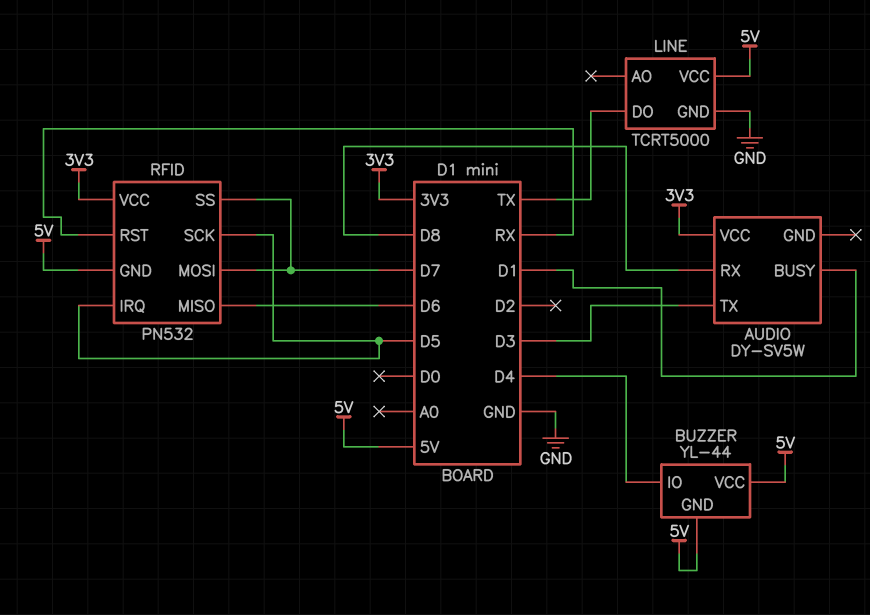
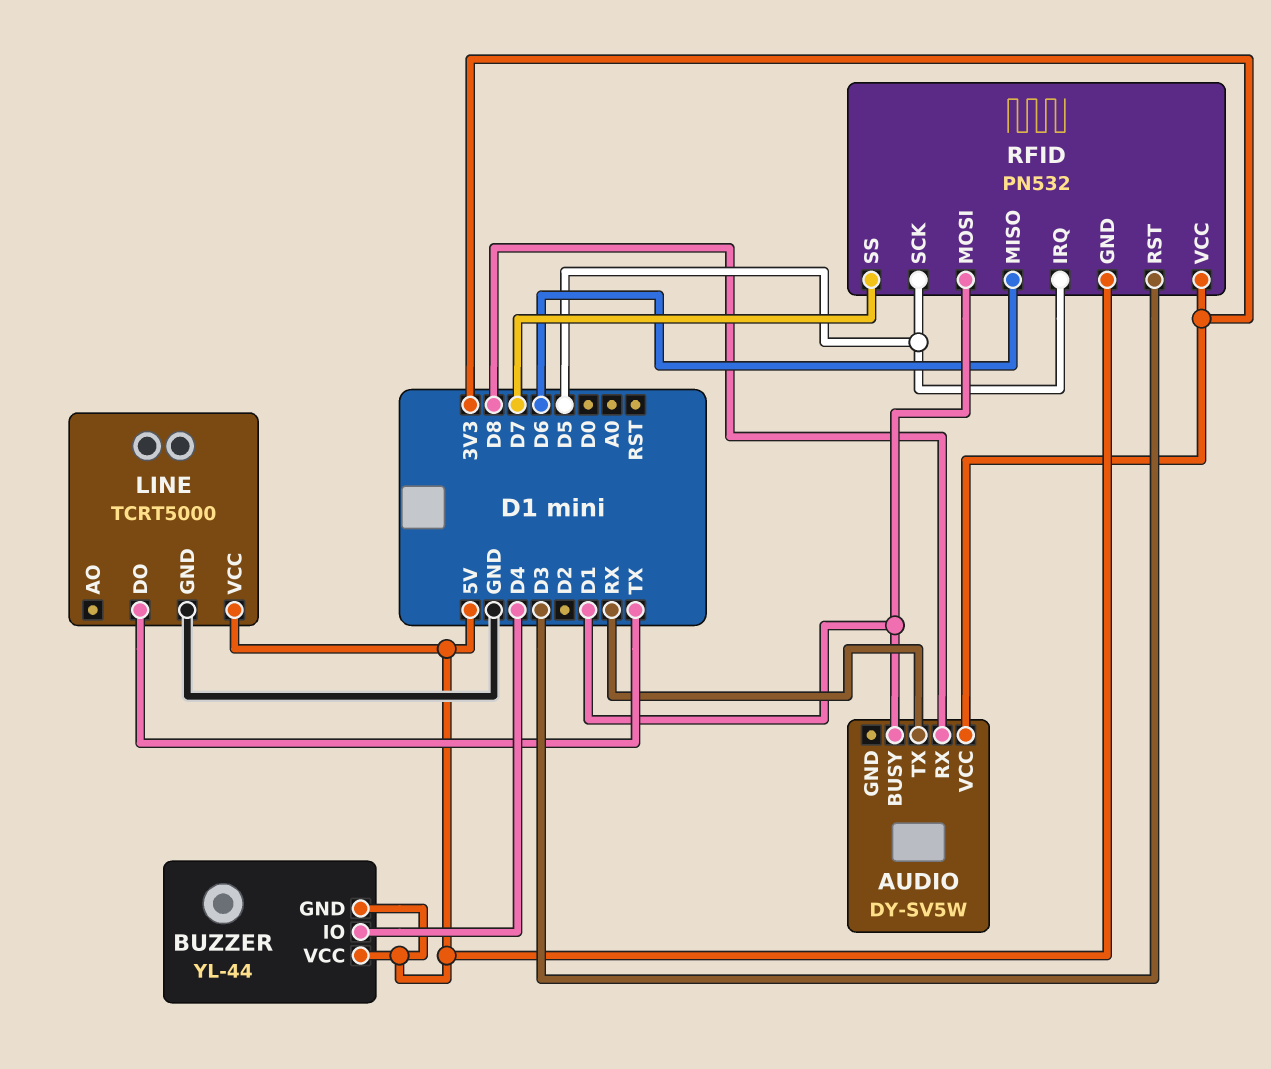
AUDIO pin TX: D3 -> RX
RFID pin MOSI: D7 -> D1
RFID pin RST: RX -> D3

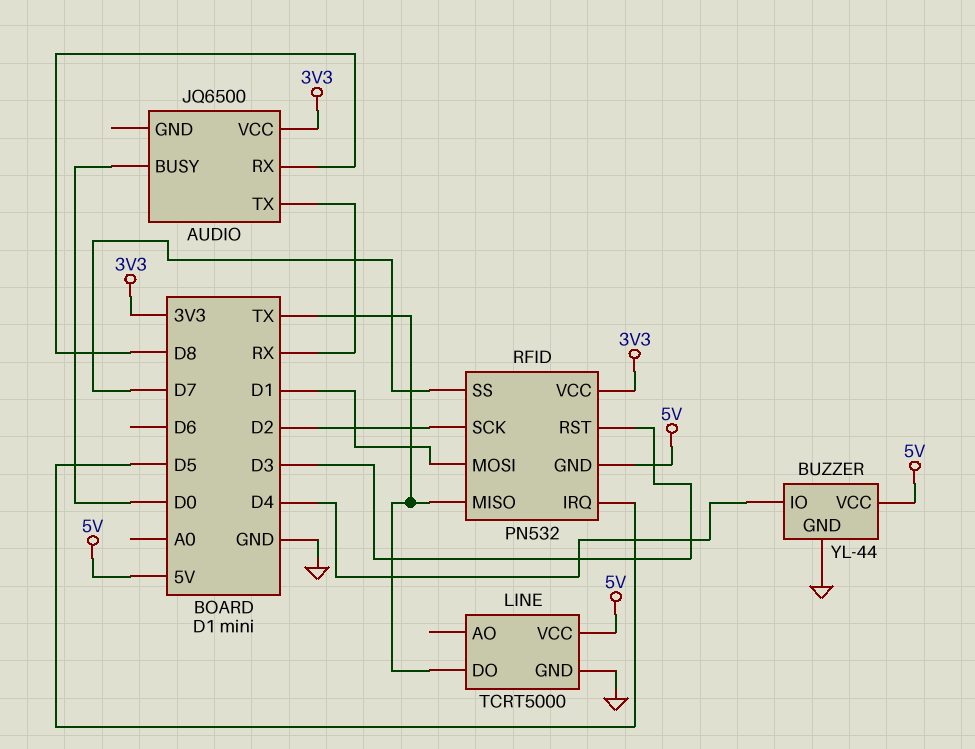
AUDIO: DY-SV5W -> JQ6500
AUDIO pin BUSY: D1 -> D0
BUZZER pin GND: 5V -> GND
RFID pin MISO: D6 -> TX
RFID pin SCK: D5 -> D2

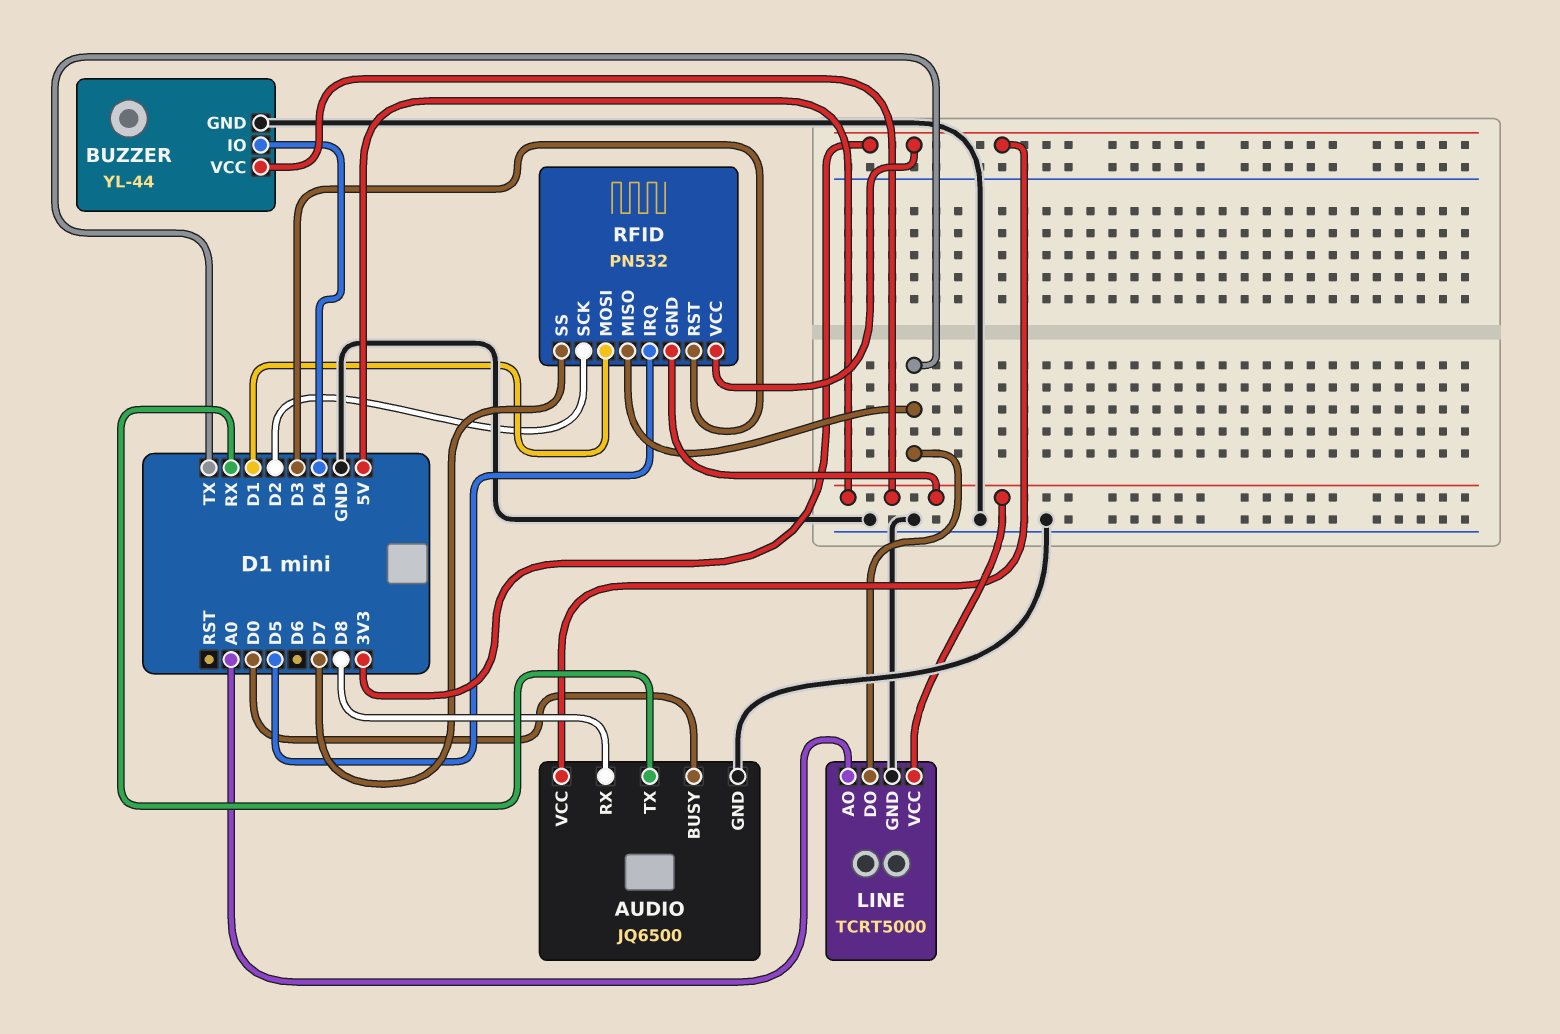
AUDIO pin GND: none -> GND
LINE pin AO: none -> A0

